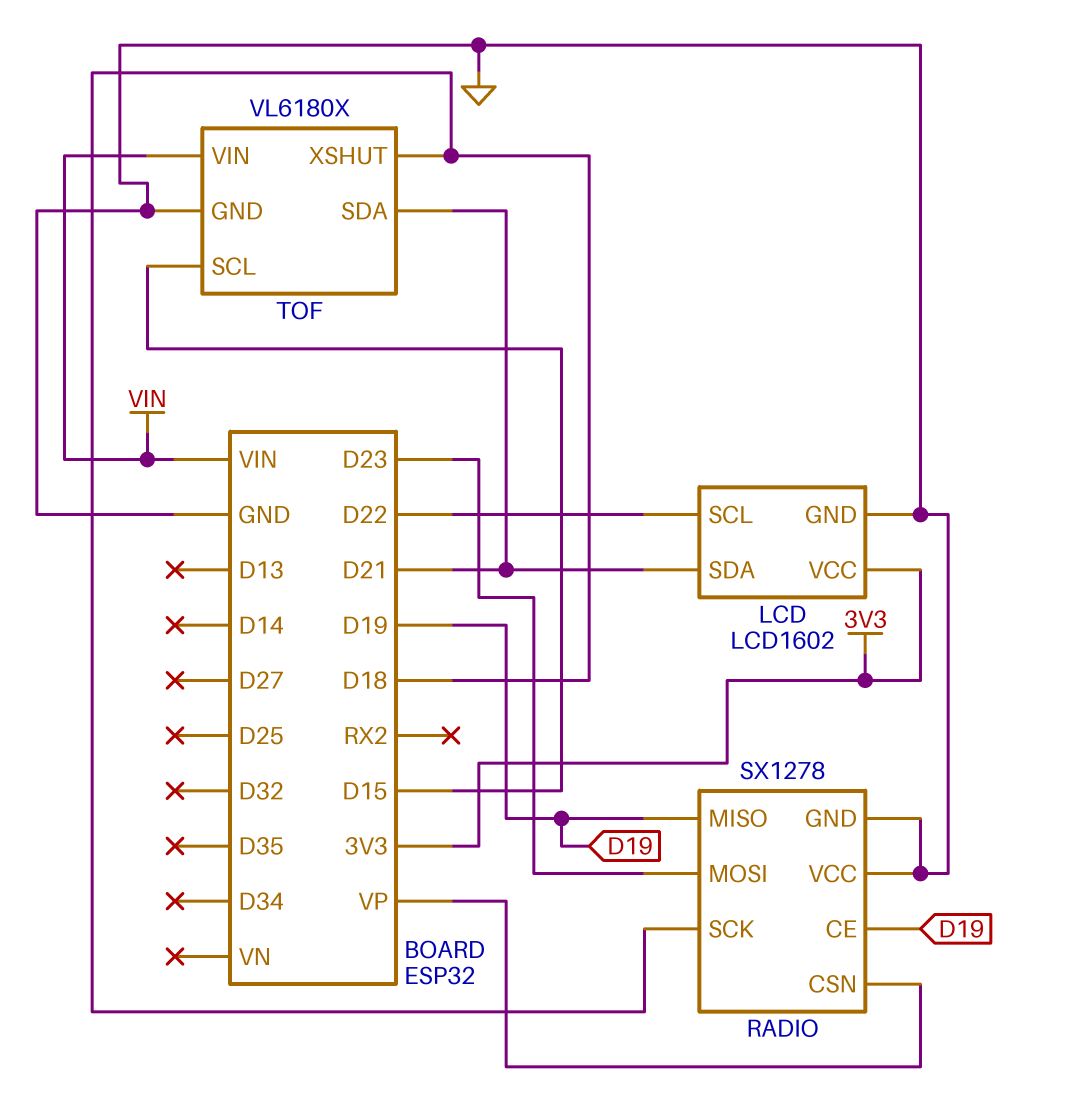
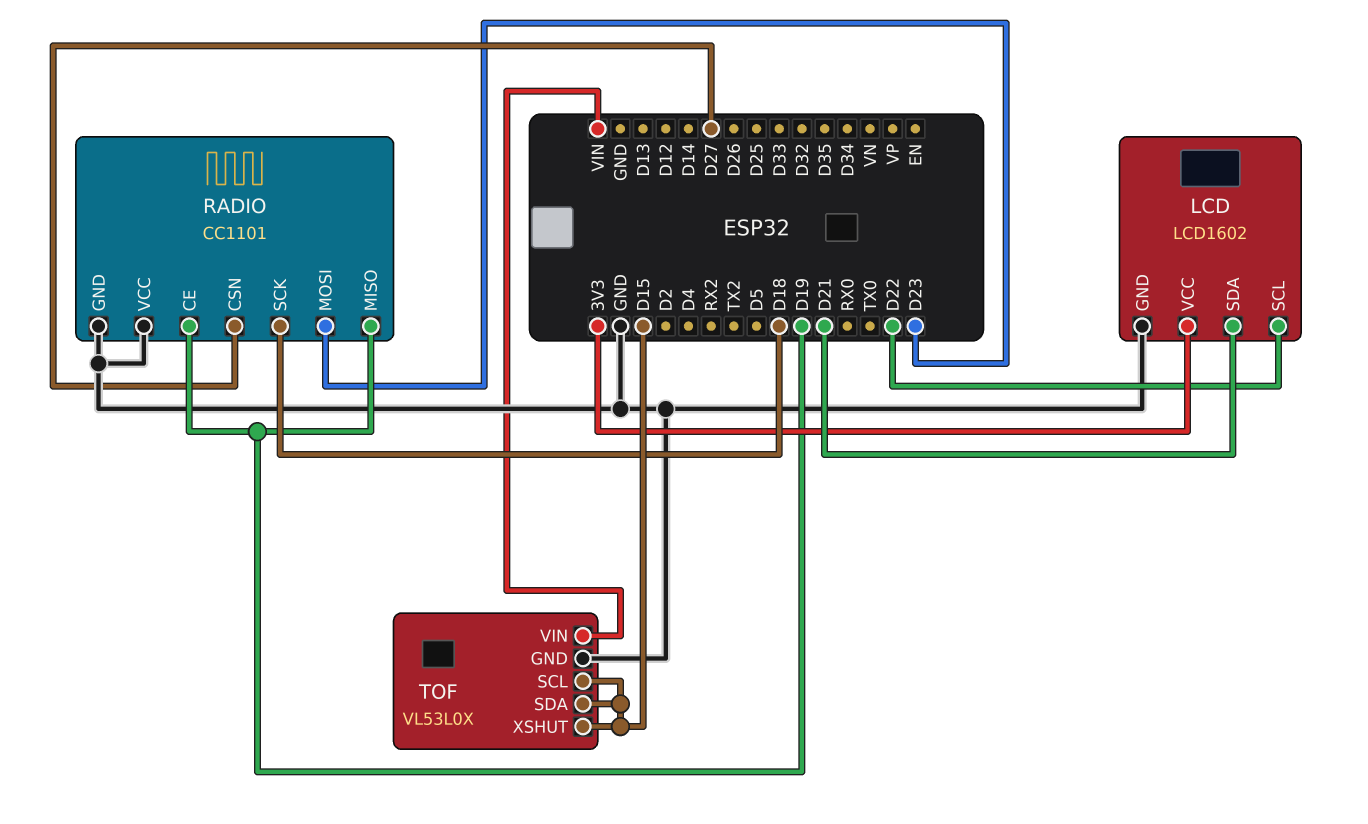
RADIO: SX1278 -> CC1101
RADIO pin CSN: VP -> D27
TOF: VL6180X -> VL53L0X
TOF pin SDA: D21 -> D15
TOF pin XSHUT: D18 -> D15

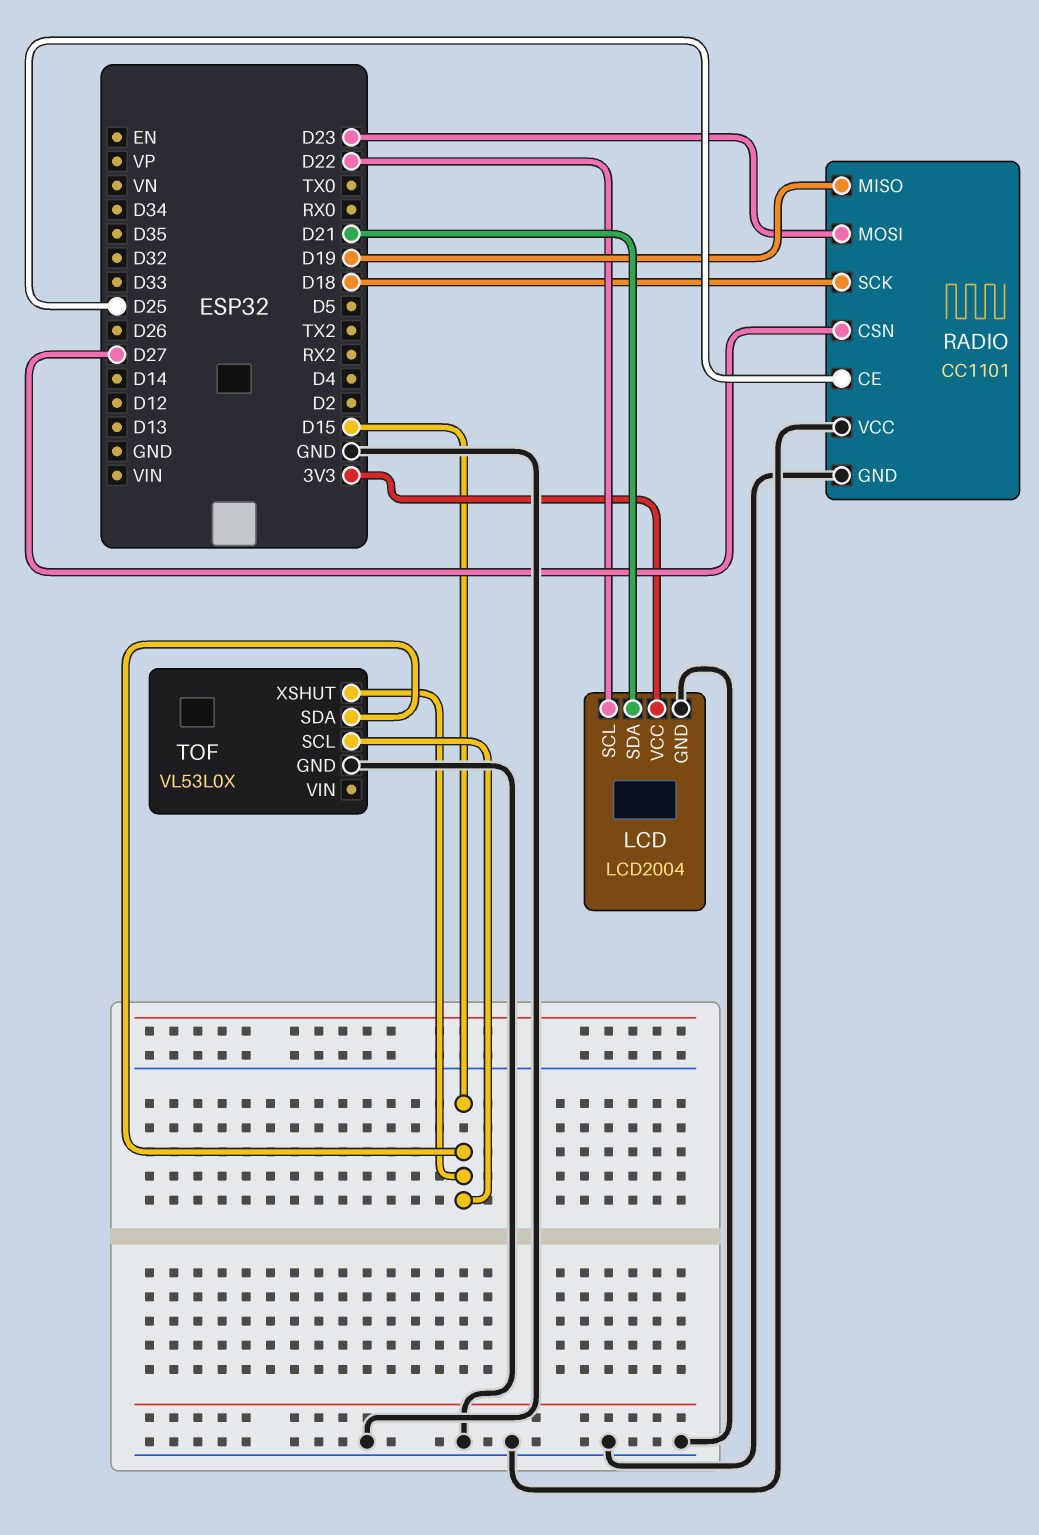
LCD: LCD1602 -> LCD2004
RADIO pin CE: D19 -> D25
TOF pin VIN: VIN -> none

